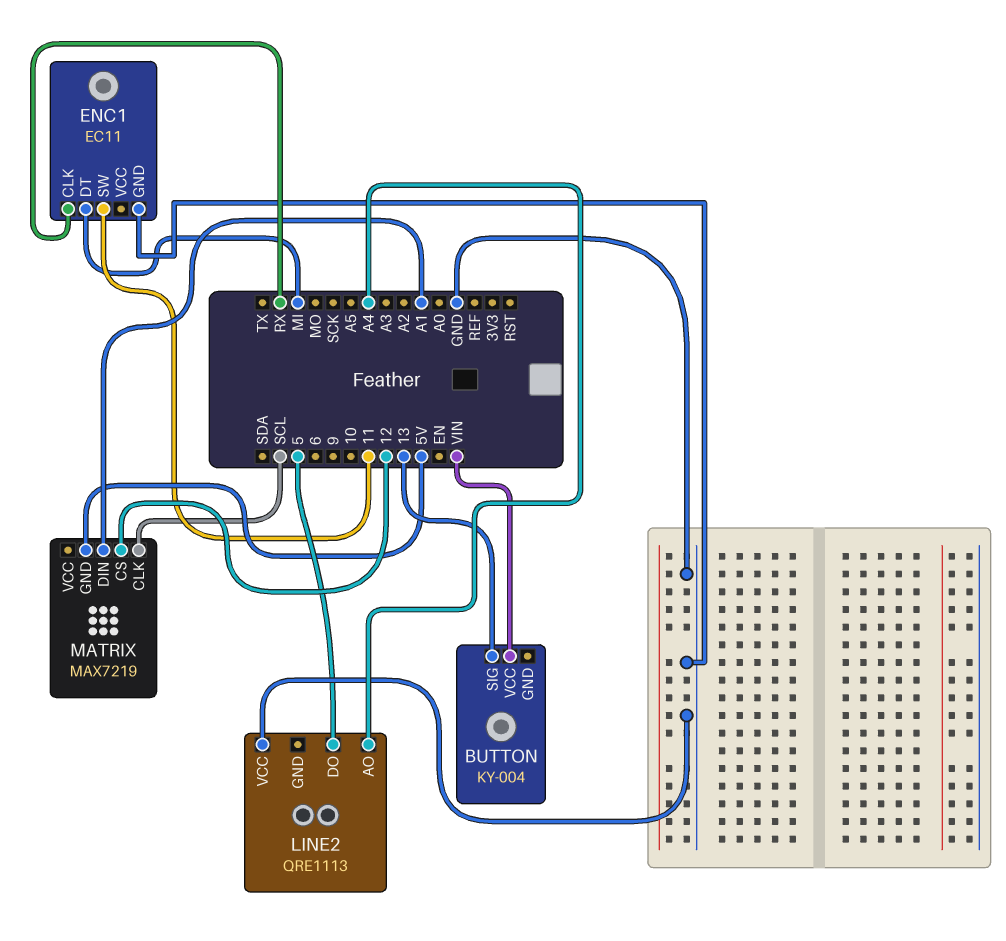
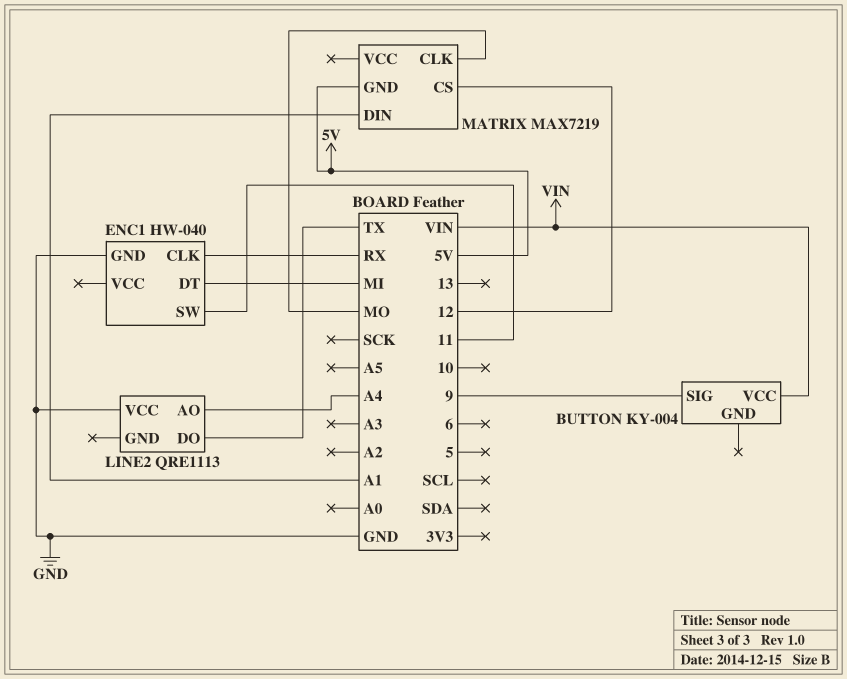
BUTTON pin SIG: 13 -> 9
ENC1: EC11 -> HW-040
LINE2 pin DO: 5 -> TX
MATRIX pin CLK: SCL -> MO

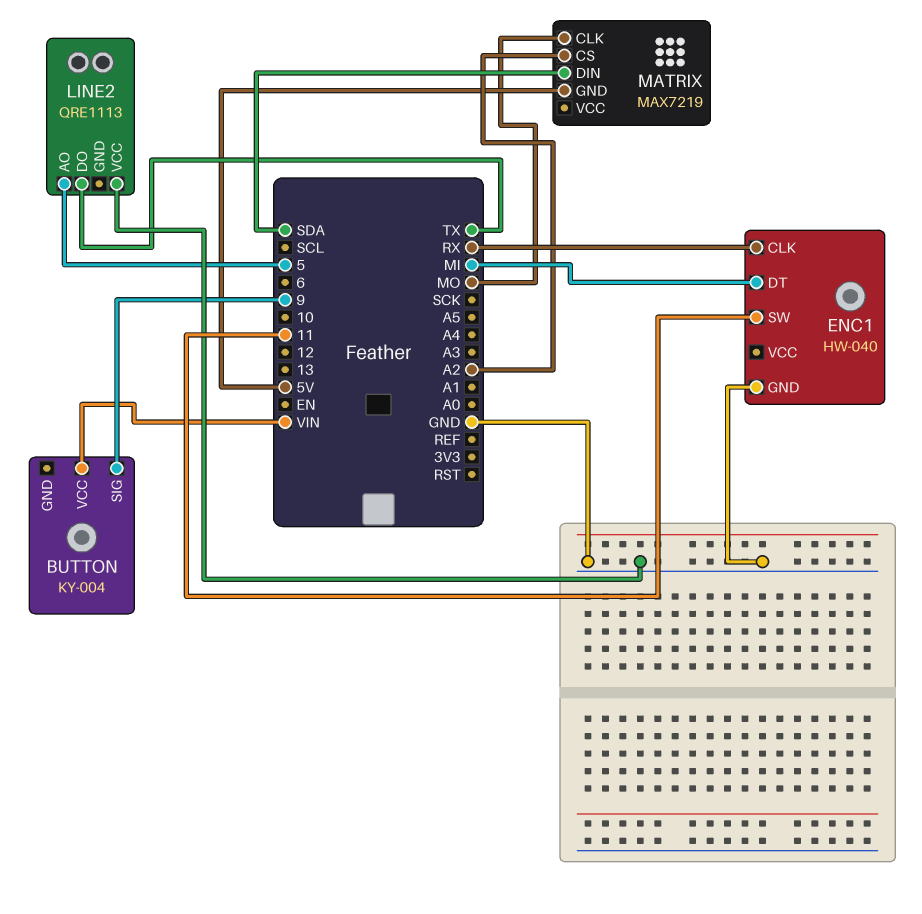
LINE2 pin AO: A4 -> 5
MATRIX pin CS: 12 -> A2
MATRIX pin DIN: A1 -> SDA

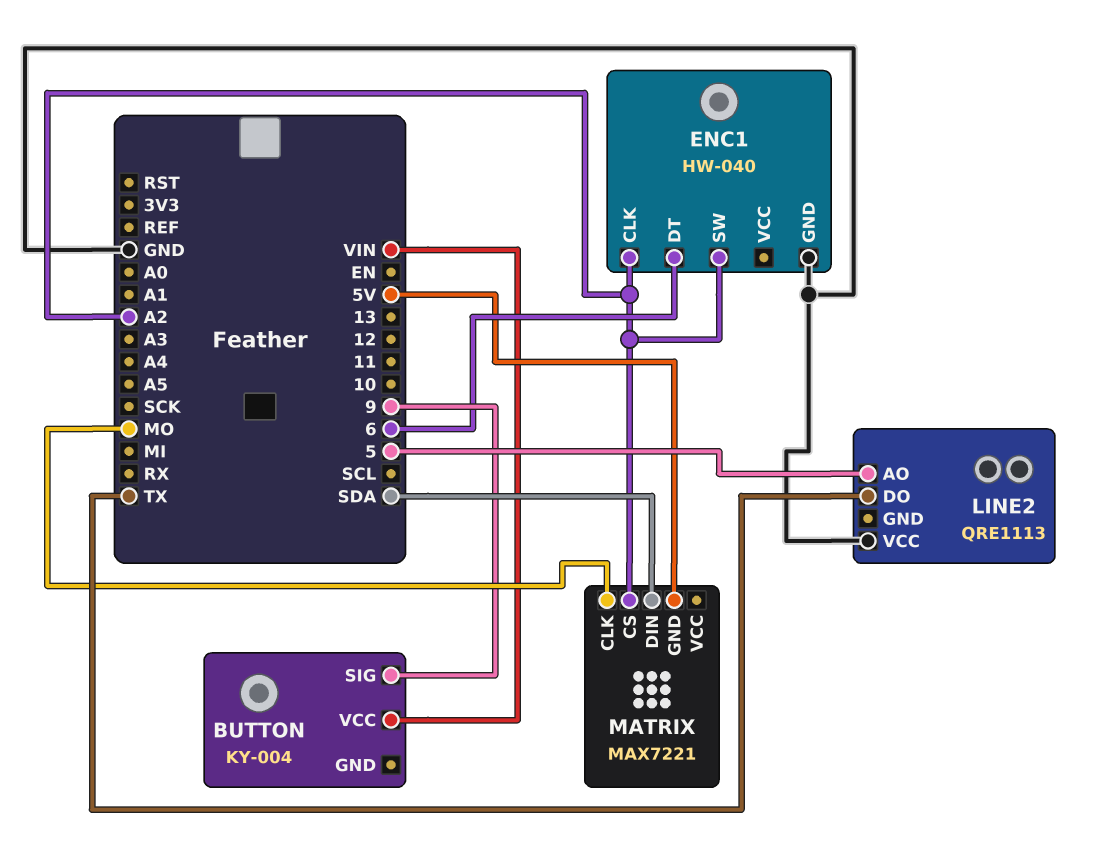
ENC1 pin CLK: RX -> A2
ENC1 pin DT: MI -> 6
ENC1 pin SW: 11 -> A2
MATRIX: MAX7219 -> MAX7221

